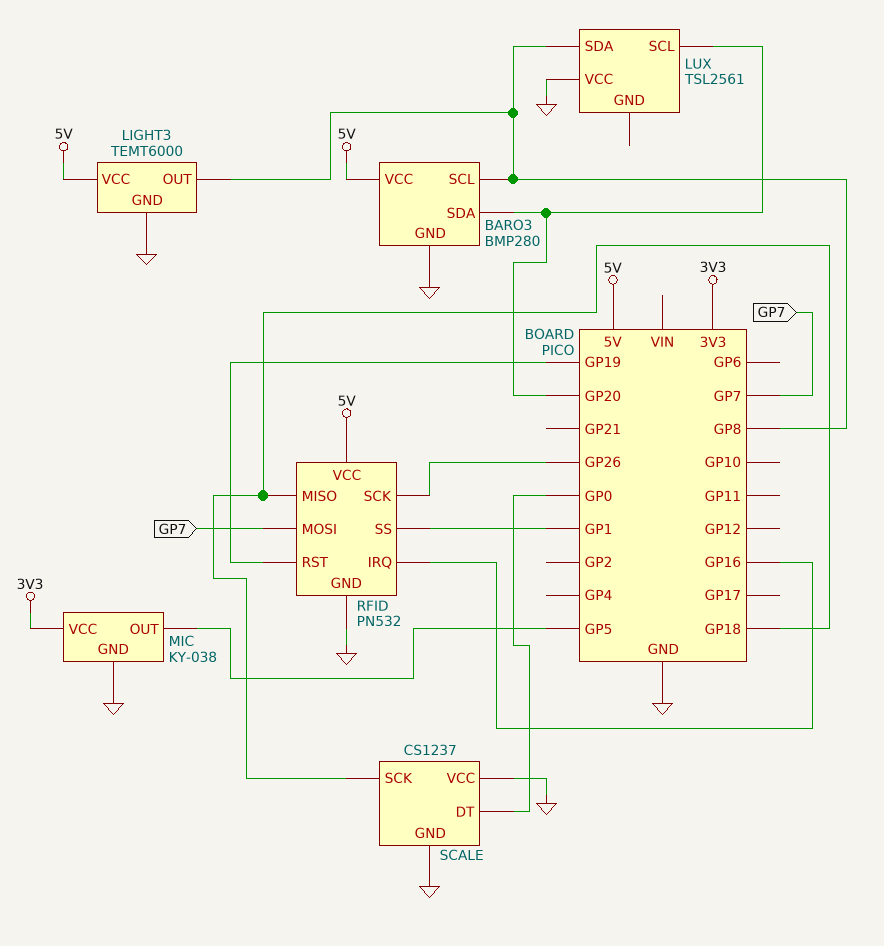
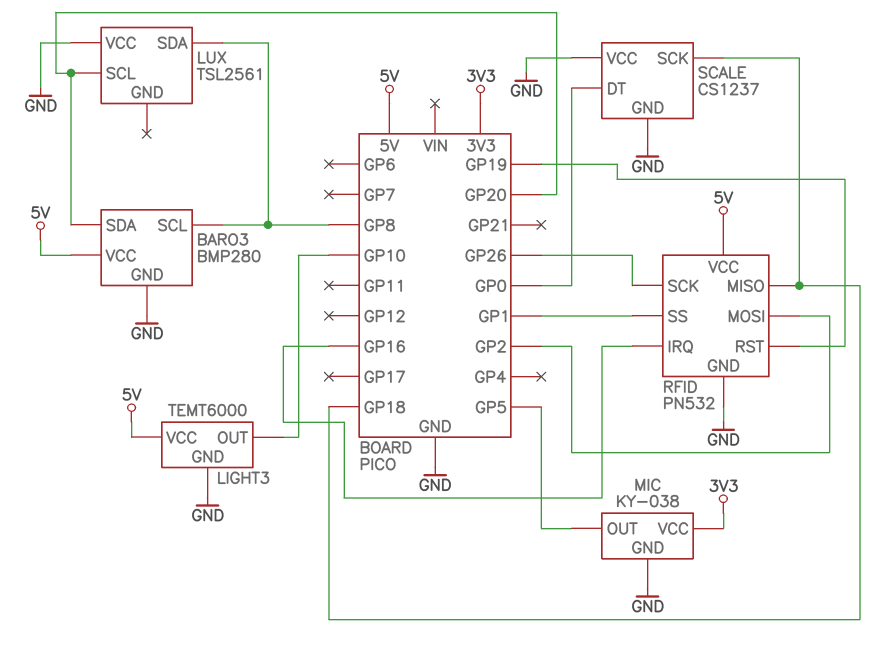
LIGHT3 pin OUT: GP8 -> GP10
RFID pin MOSI: GP7 -> GP2

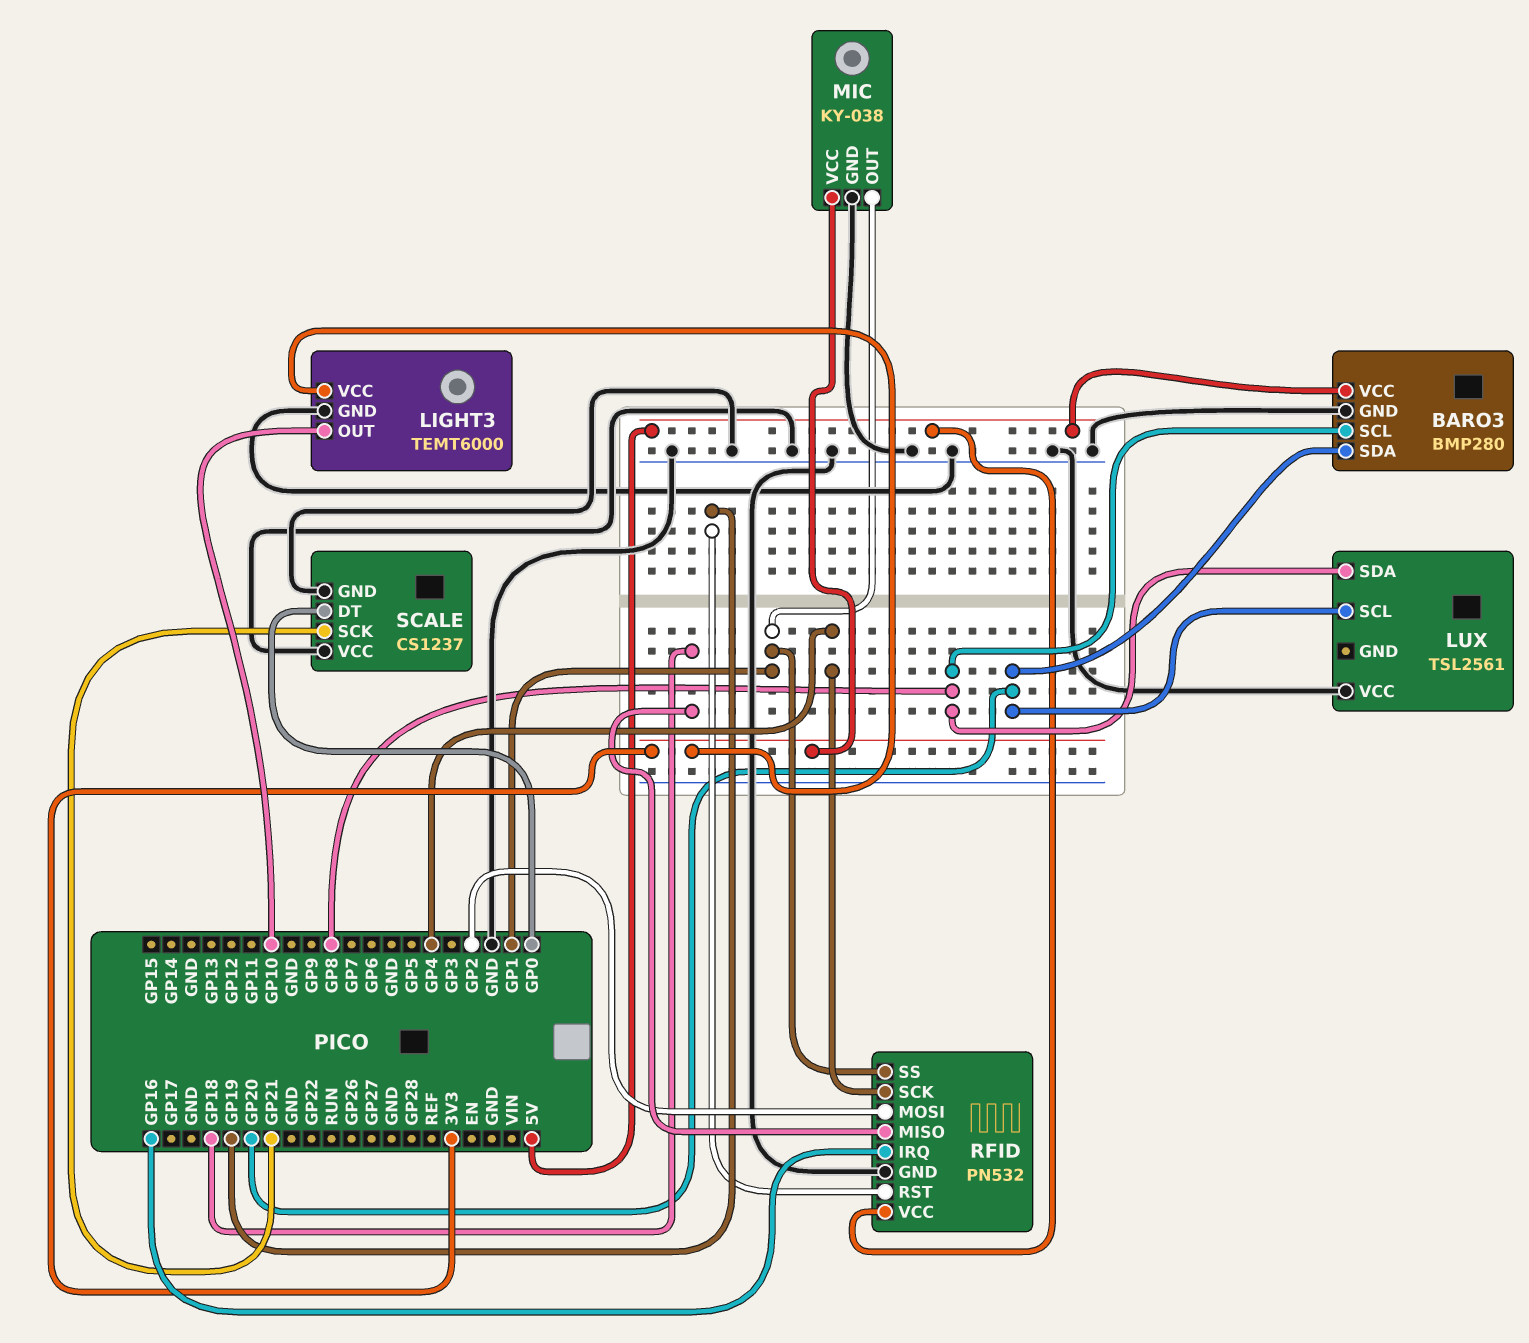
LIGHT3 pin VCC: 5V -> 3V3
MIC pin OUT: GP5 -> GP1
RFID pin SCK: GP26 -> GP4
SCALE pin SCK: GP18 -> GP21

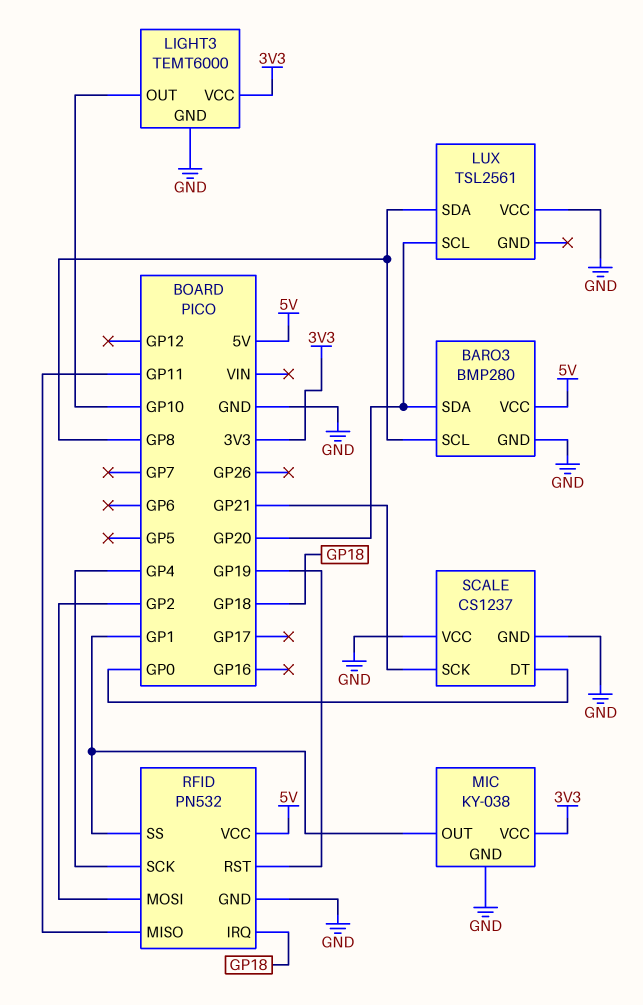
RFID pin IRQ: GP16 -> GP18
RFID pin MISO: GP18 -> GP11

